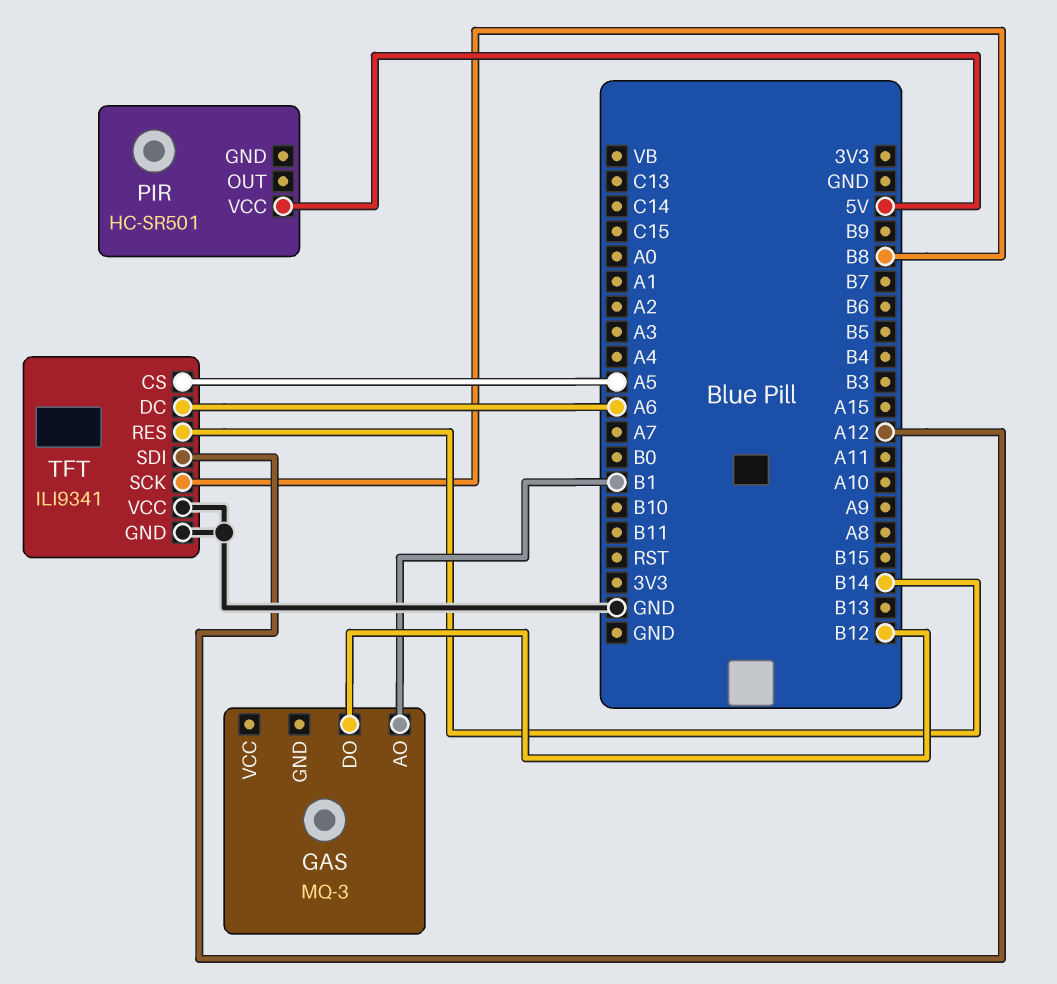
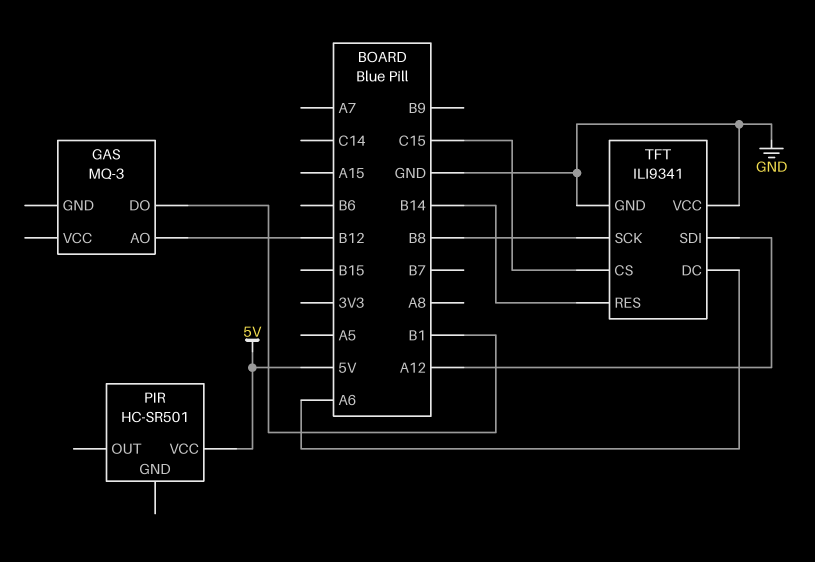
GAS pin AO: B1 -> B12
GAS pin DO: B12 -> B1
TFT pin CS: A5 -> C15

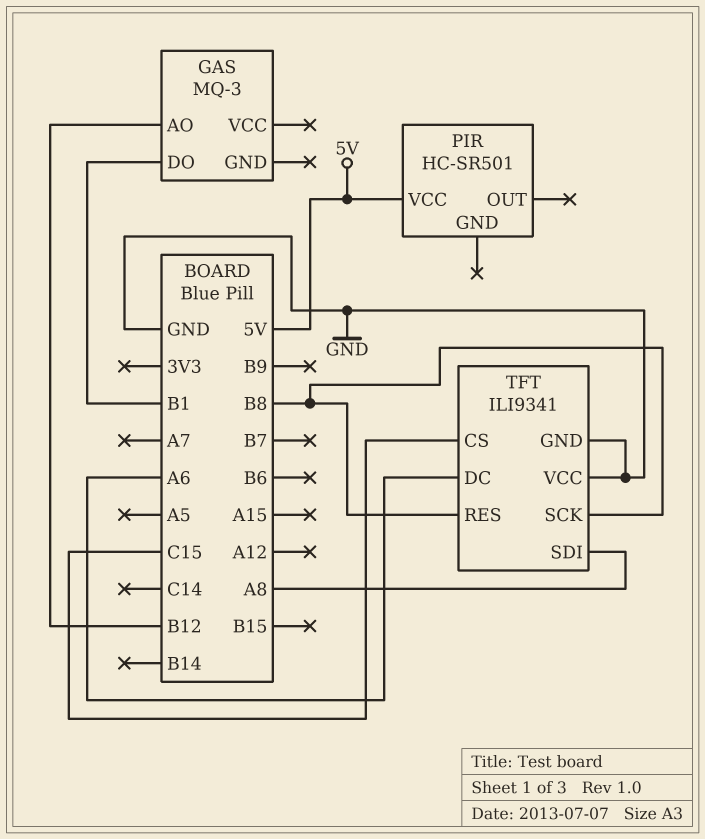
TFT pin RES: B14 -> B8
TFT pin SDI: A12 -> A8

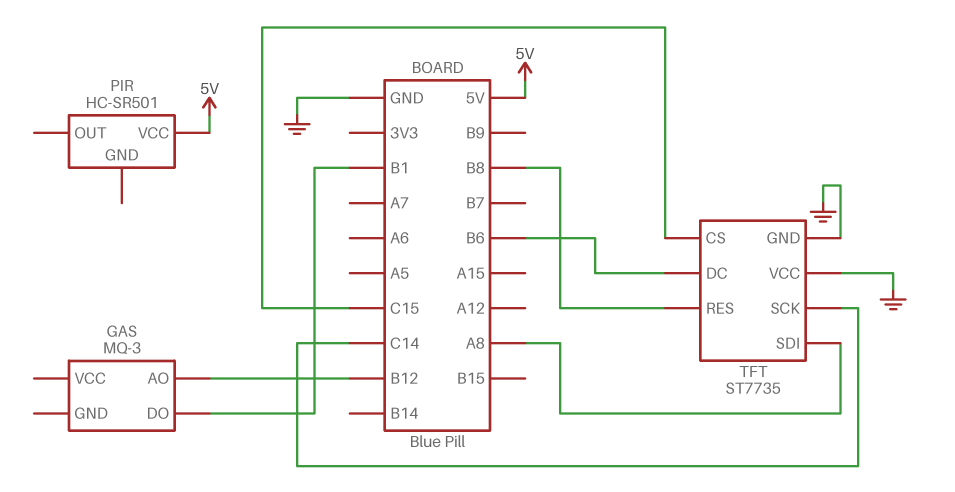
TFT: ILI9341 -> ST7735
TFT pin DC: A6 -> B6
TFT pin SCK: B8 -> C14

